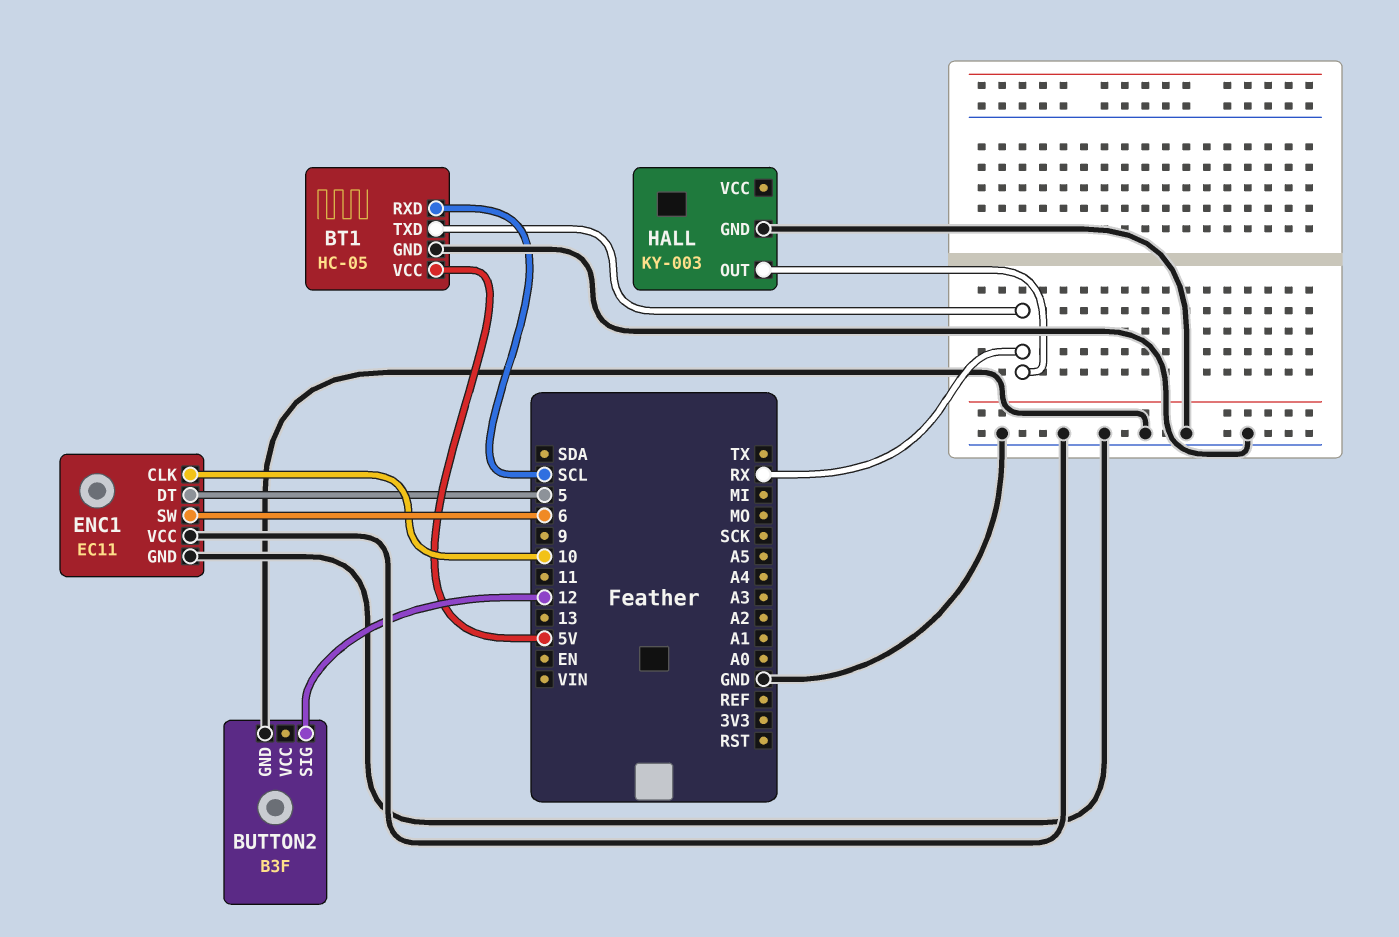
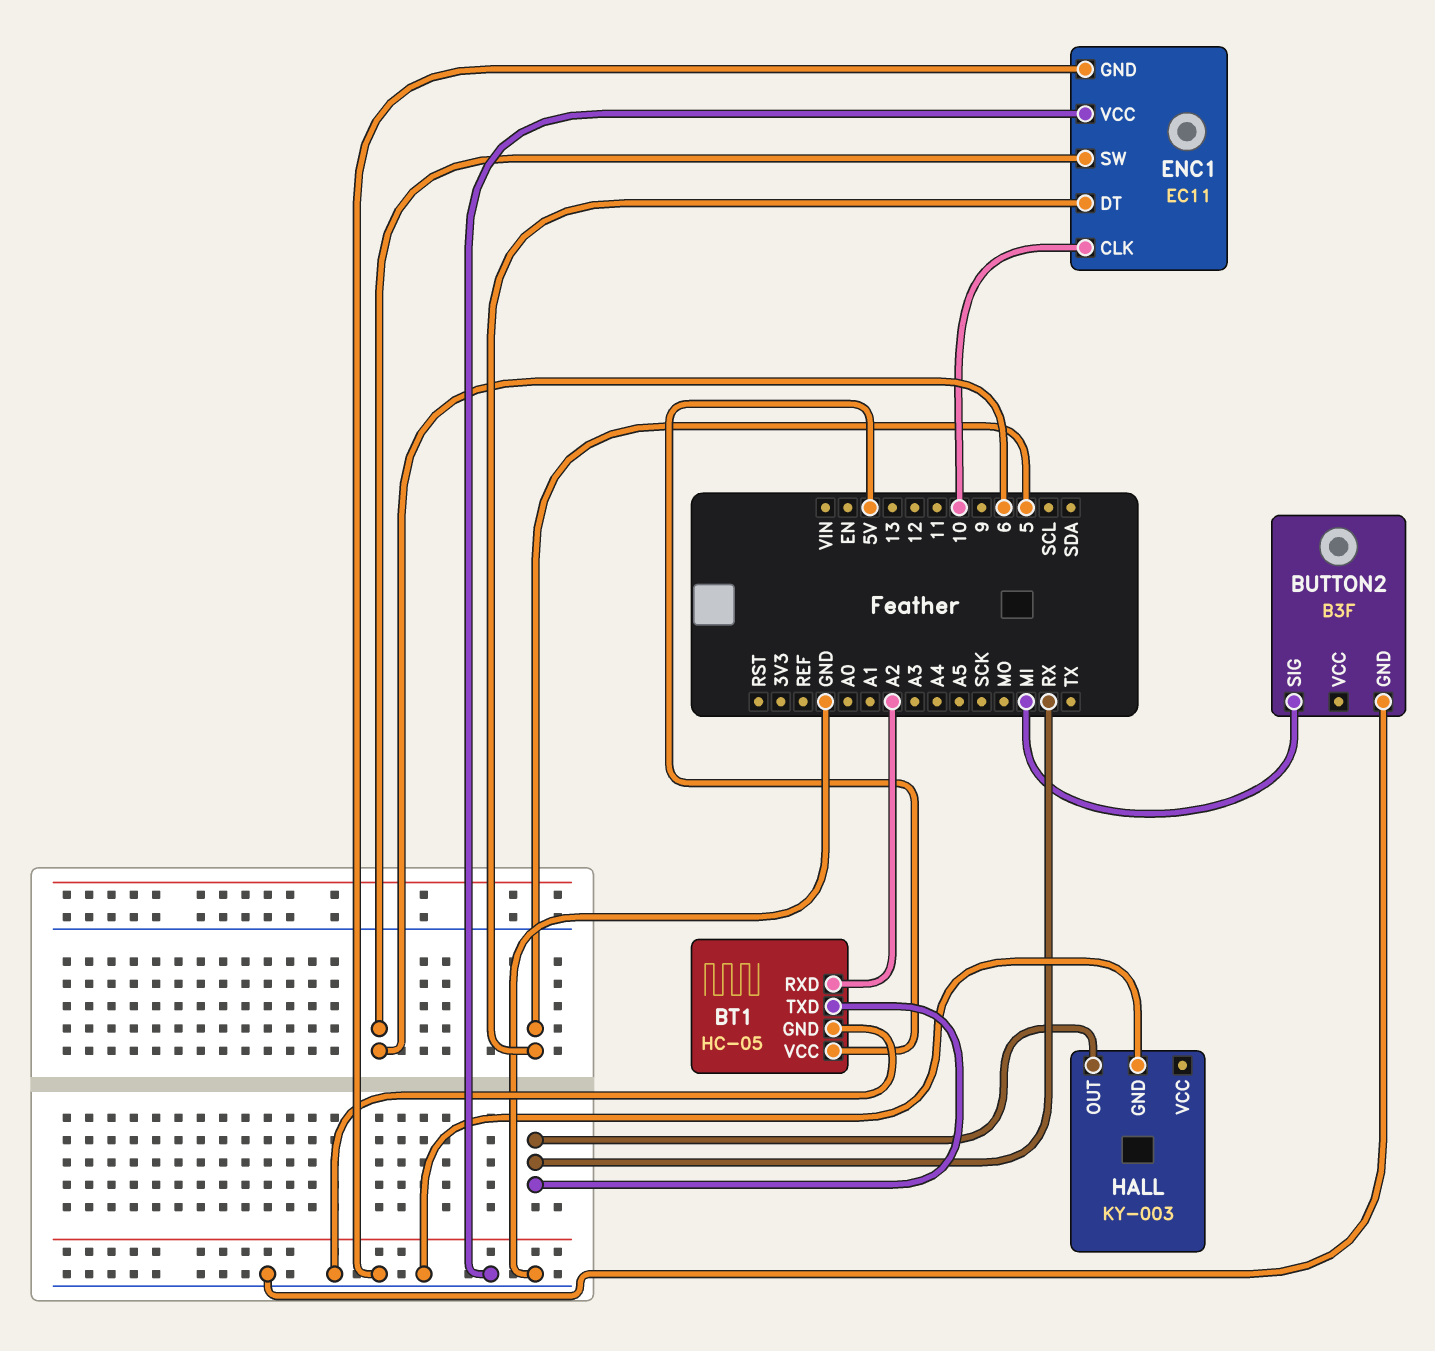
BT1 pin RXD: SCL -> A2
BUTTON2 pin SIG: 12 -> MI

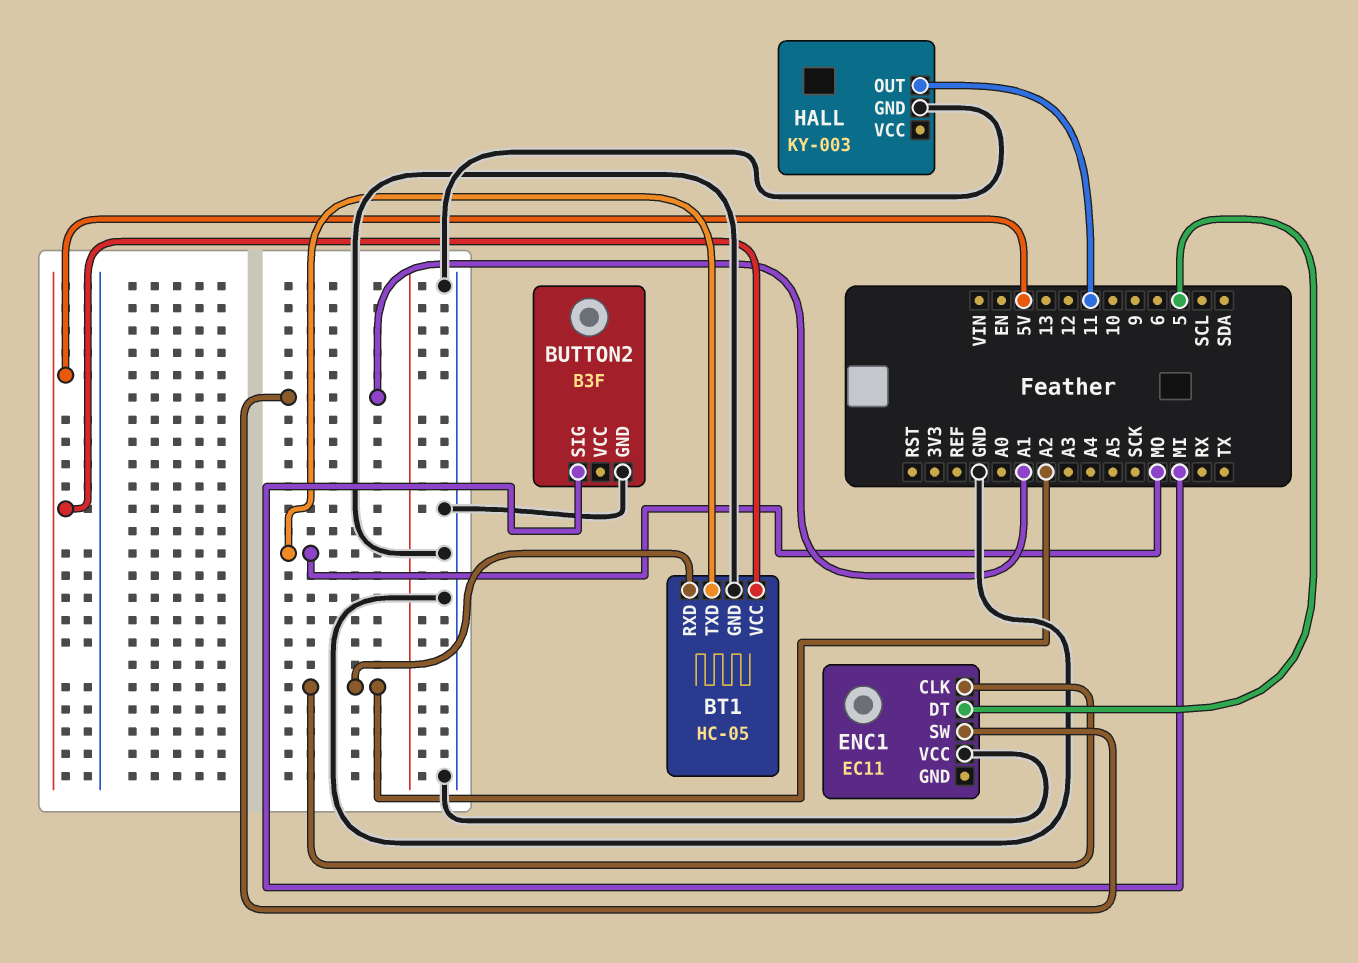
BT1 pin TXD: RX -> MO
ENC1 pin CLK: 10 -> A2
ENC1 pin GND: GND -> none
ENC1 pin SW: 6 -> A1
HALL pin OUT: RX -> 11

